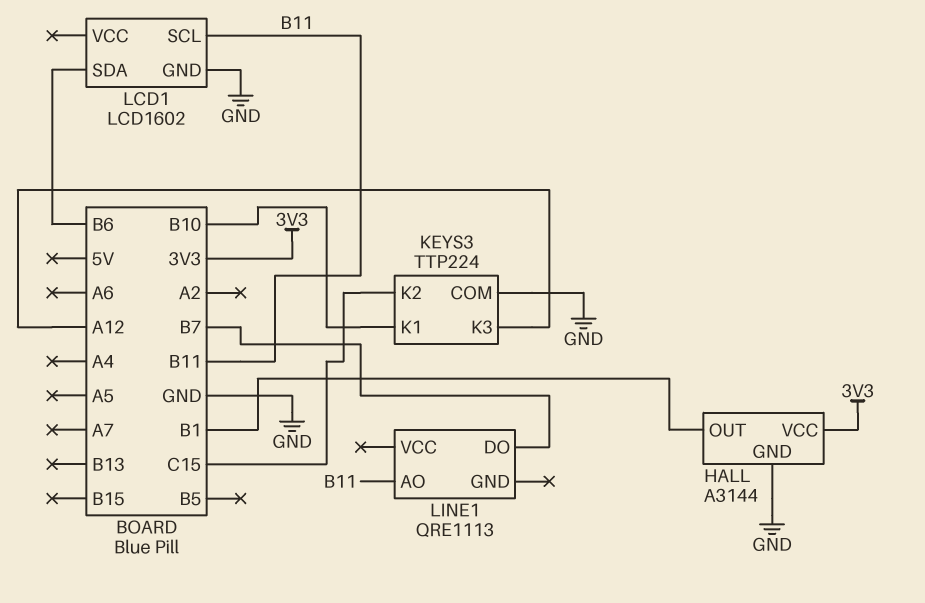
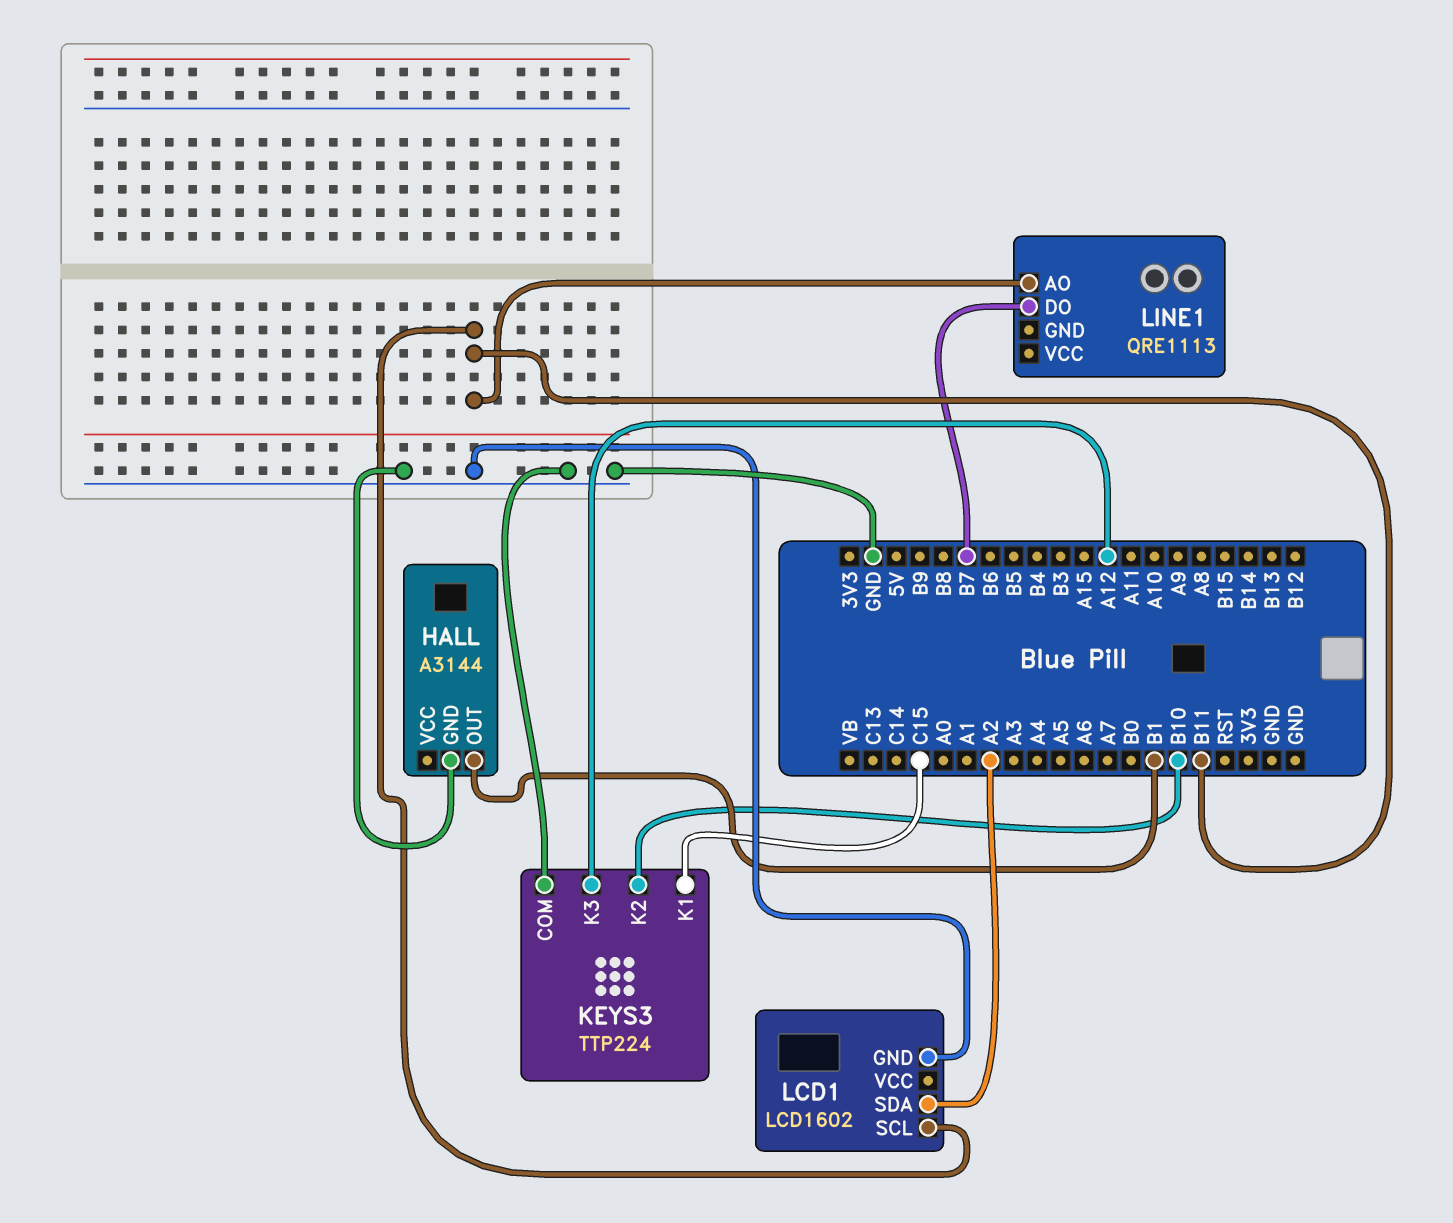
HALL pin VCC: 3V3 -> none
KEYS3 pin K1: B10 -> C15
KEYS3 pin K2: C15 -> B10
LCD1 pin SDA: B6 -> A2

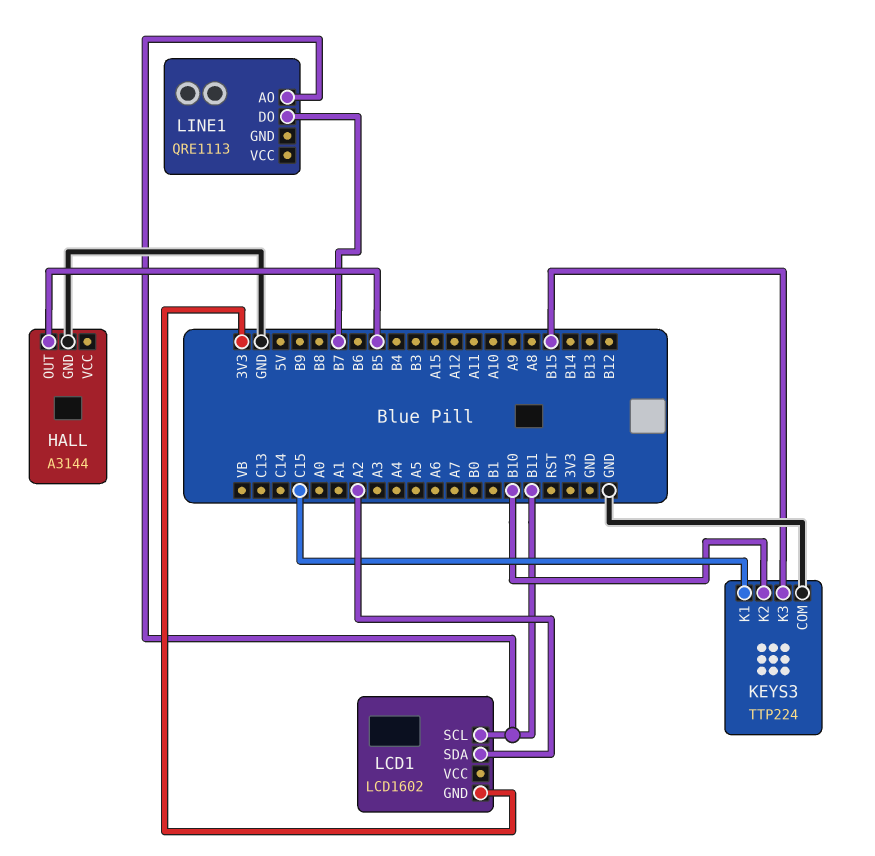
HALL pin OUT: B1 -> B5
KEYS3 pin K3: A12 -> B15
LCD1 pin GND: GND -> 3V3

